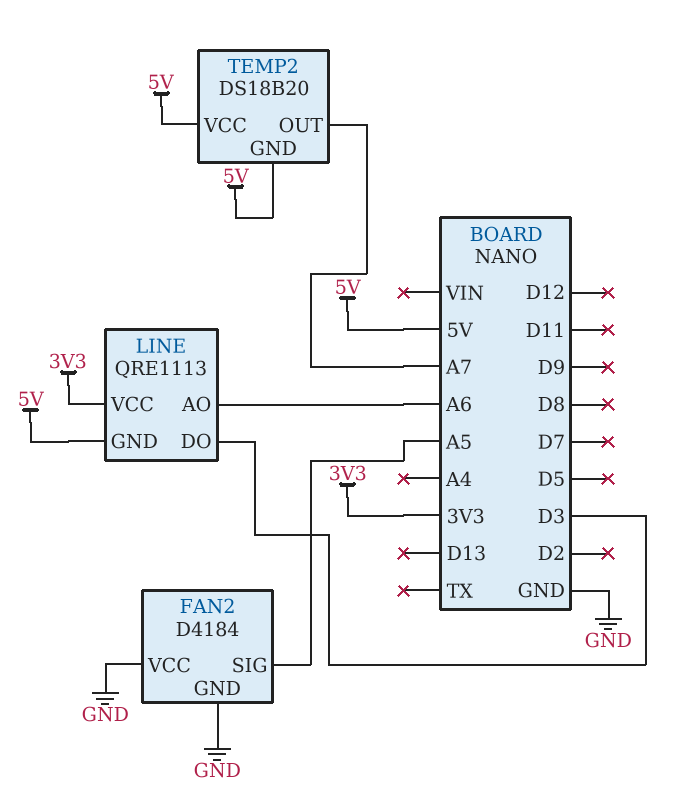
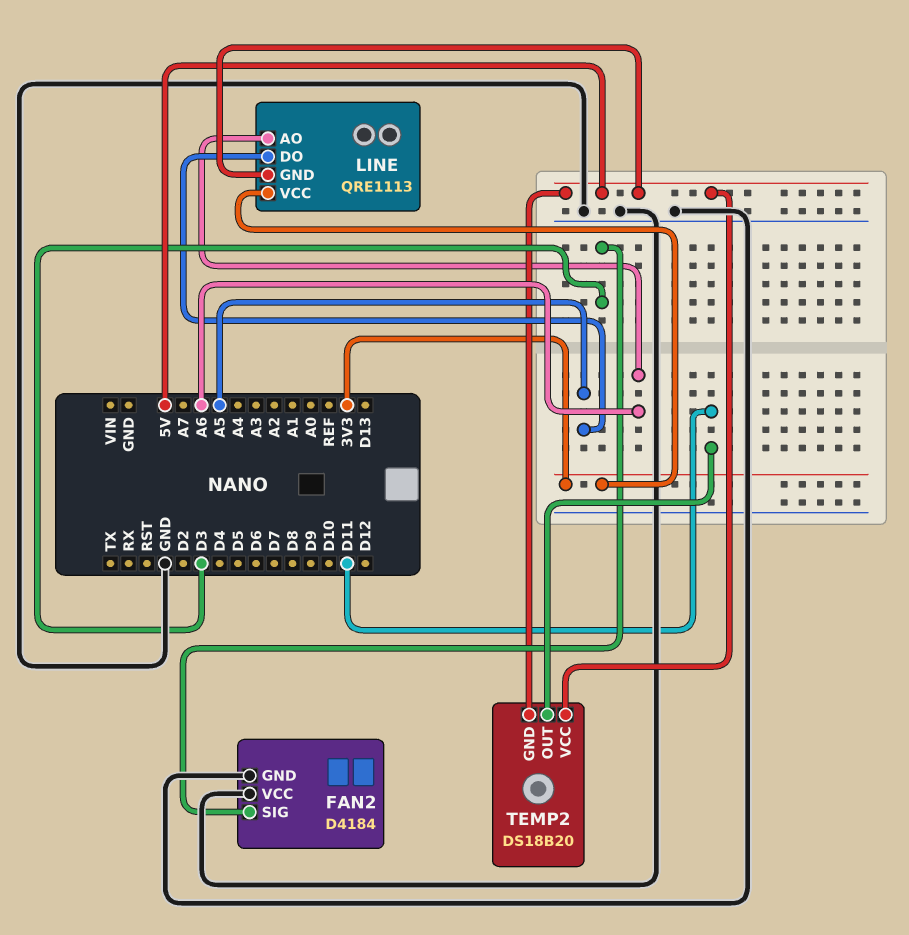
FAN2 pin SIG: A5 -> D3
LINE pin DO: D3 -> A5
TEMP2 pin OUT: A7 -> D11

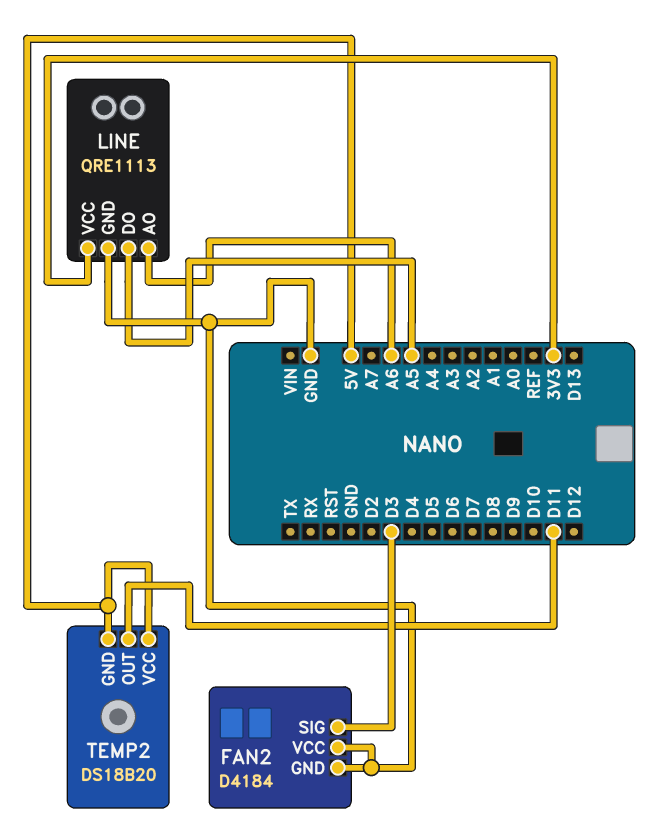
LINE pin GND: 5V -> GND

